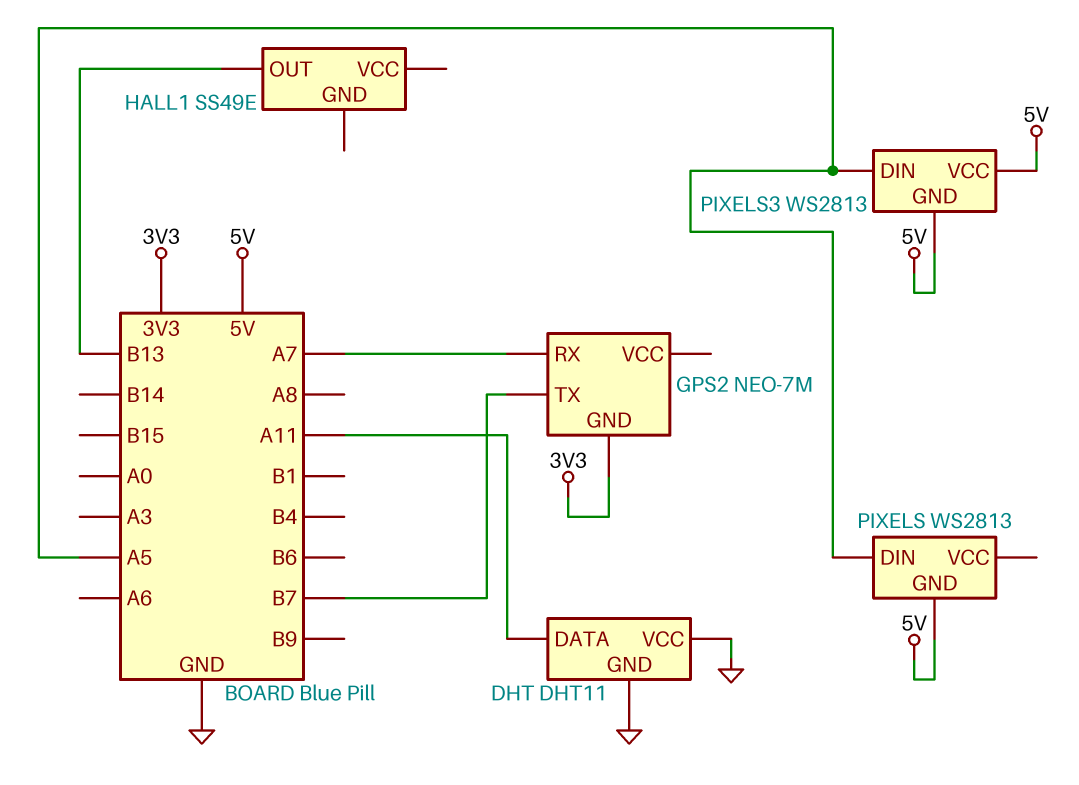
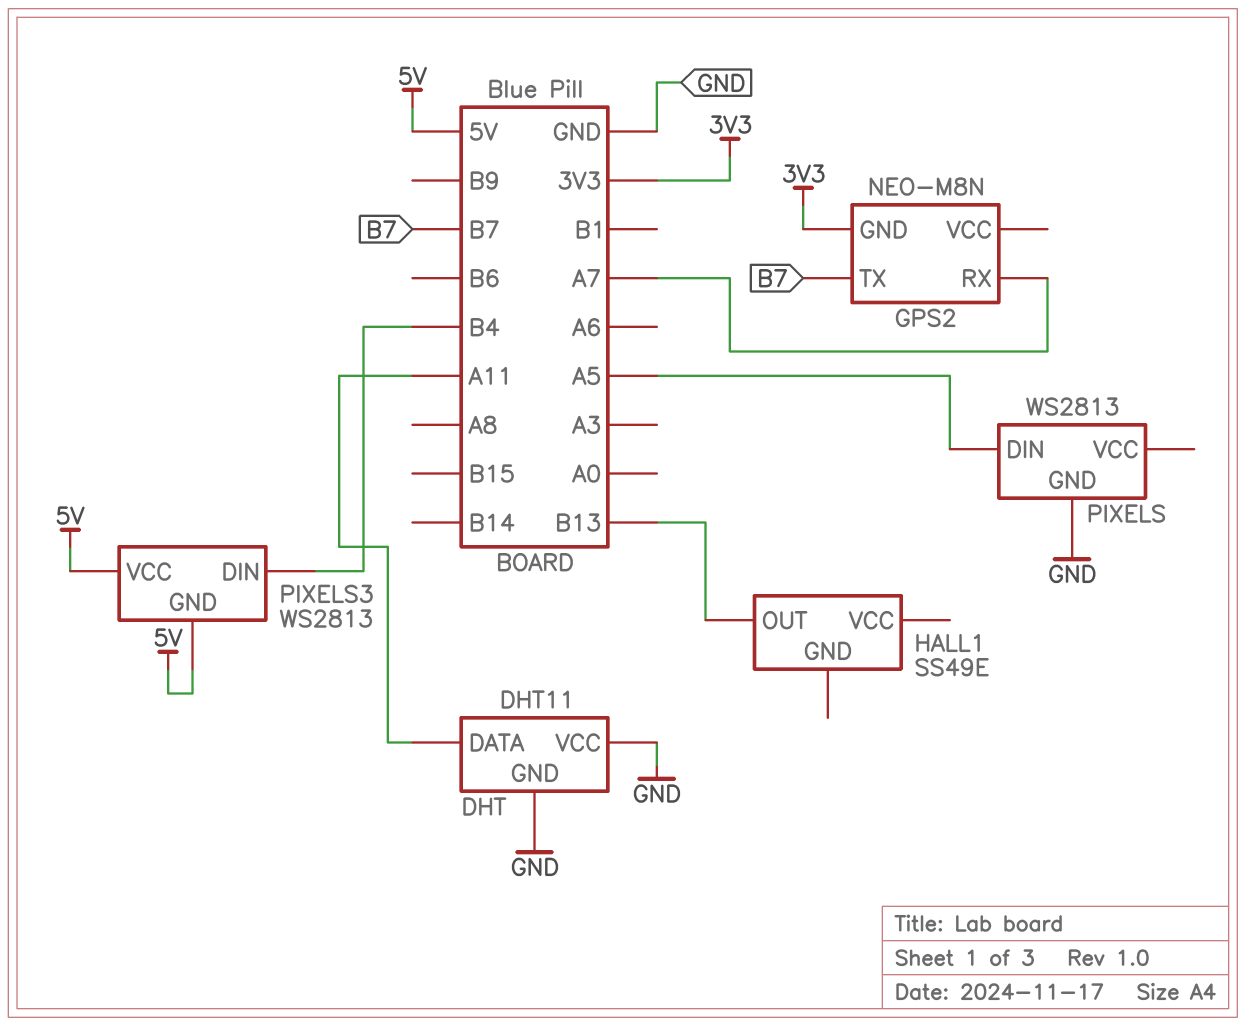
GPS2: NEO-7M -> NEO-M8N
PIXELS pin GND: 5V -> GND
PIXELS3 pin DIN: A5 -> B4

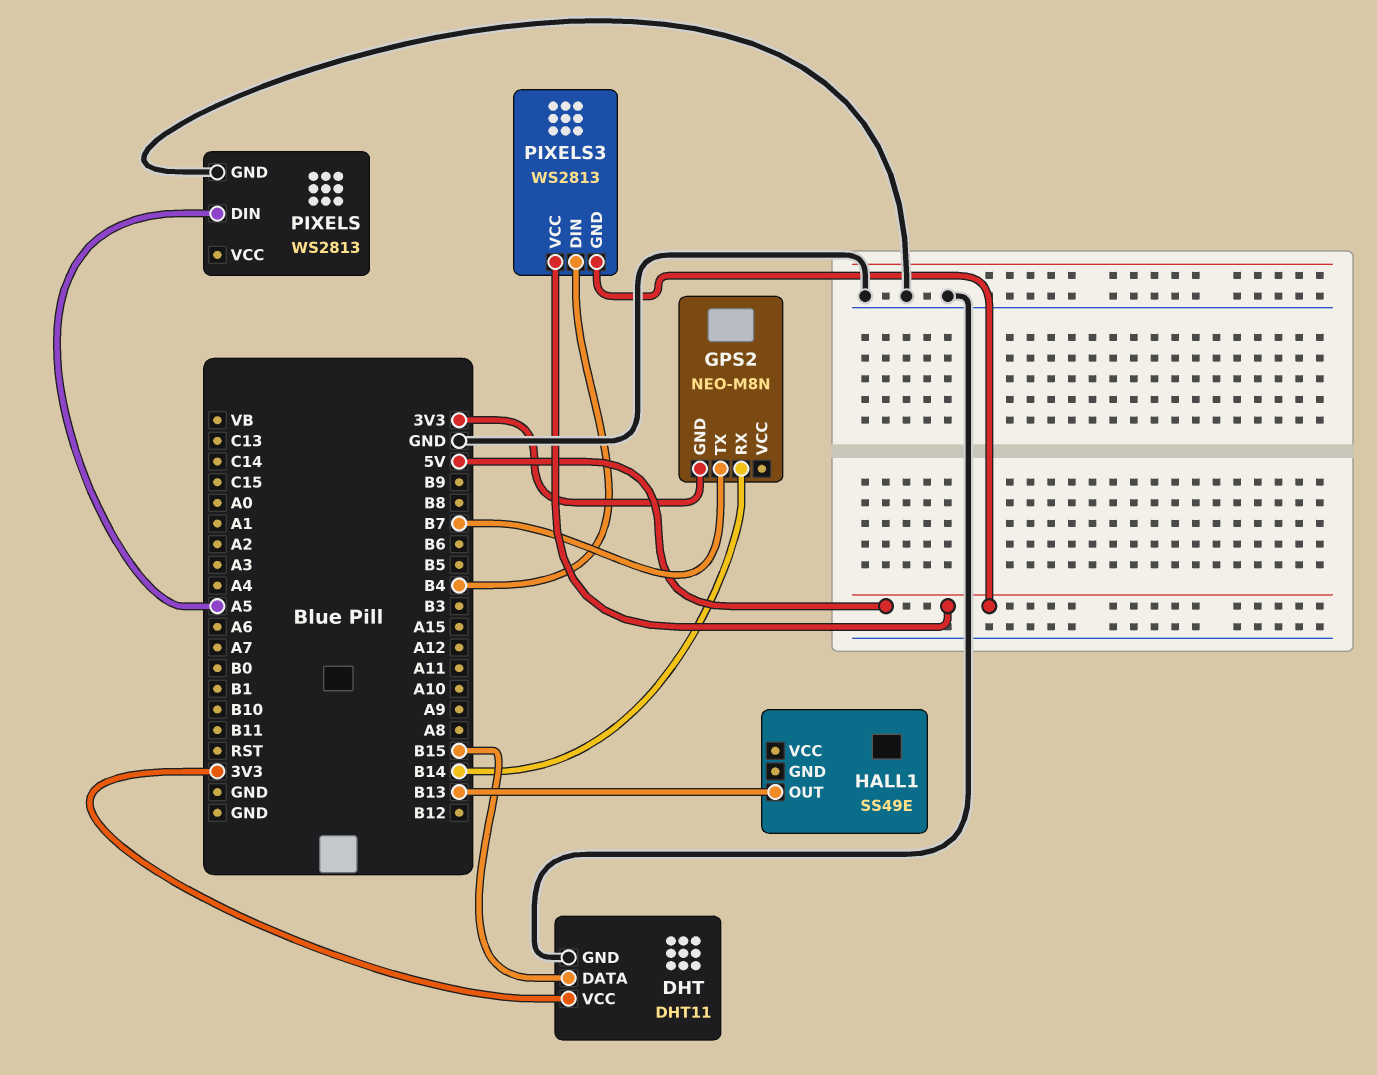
DHT pin DATA: A11 -> B15
DHT pin VCC: GND -> 3V3
GPS2 pin RX: A7 -> B14

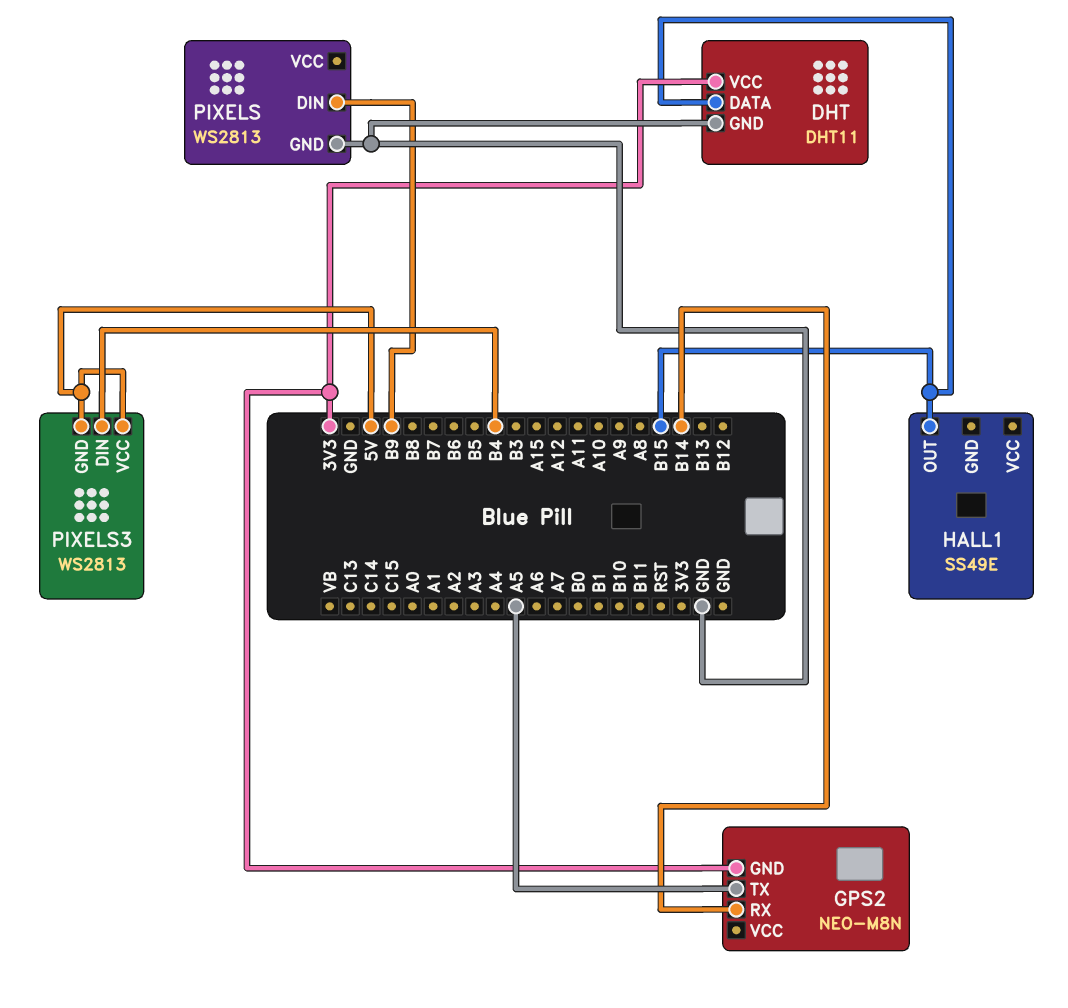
GPS2 pin TX: B7 -> A5
HALL1 pin OUT: B13 -> B15
PIXELS pin DIN: A5 -> B9

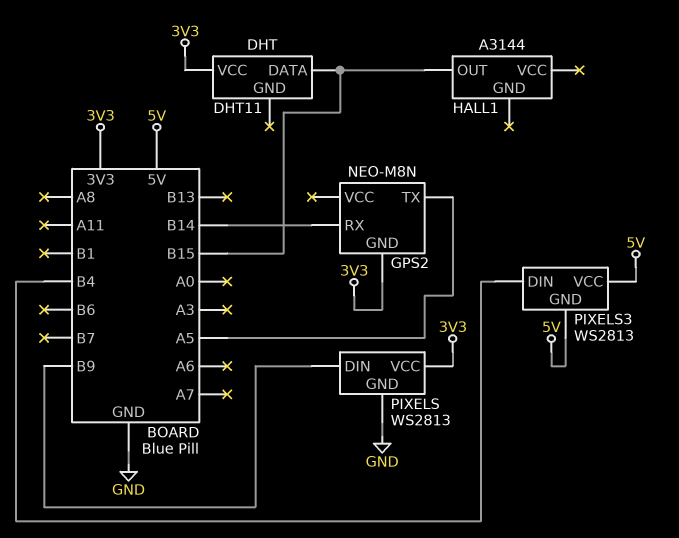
DHT pin GND: GND -> none
HALL1: SS49E -> A3144
PIXELS pin VCC: none -> 3V3

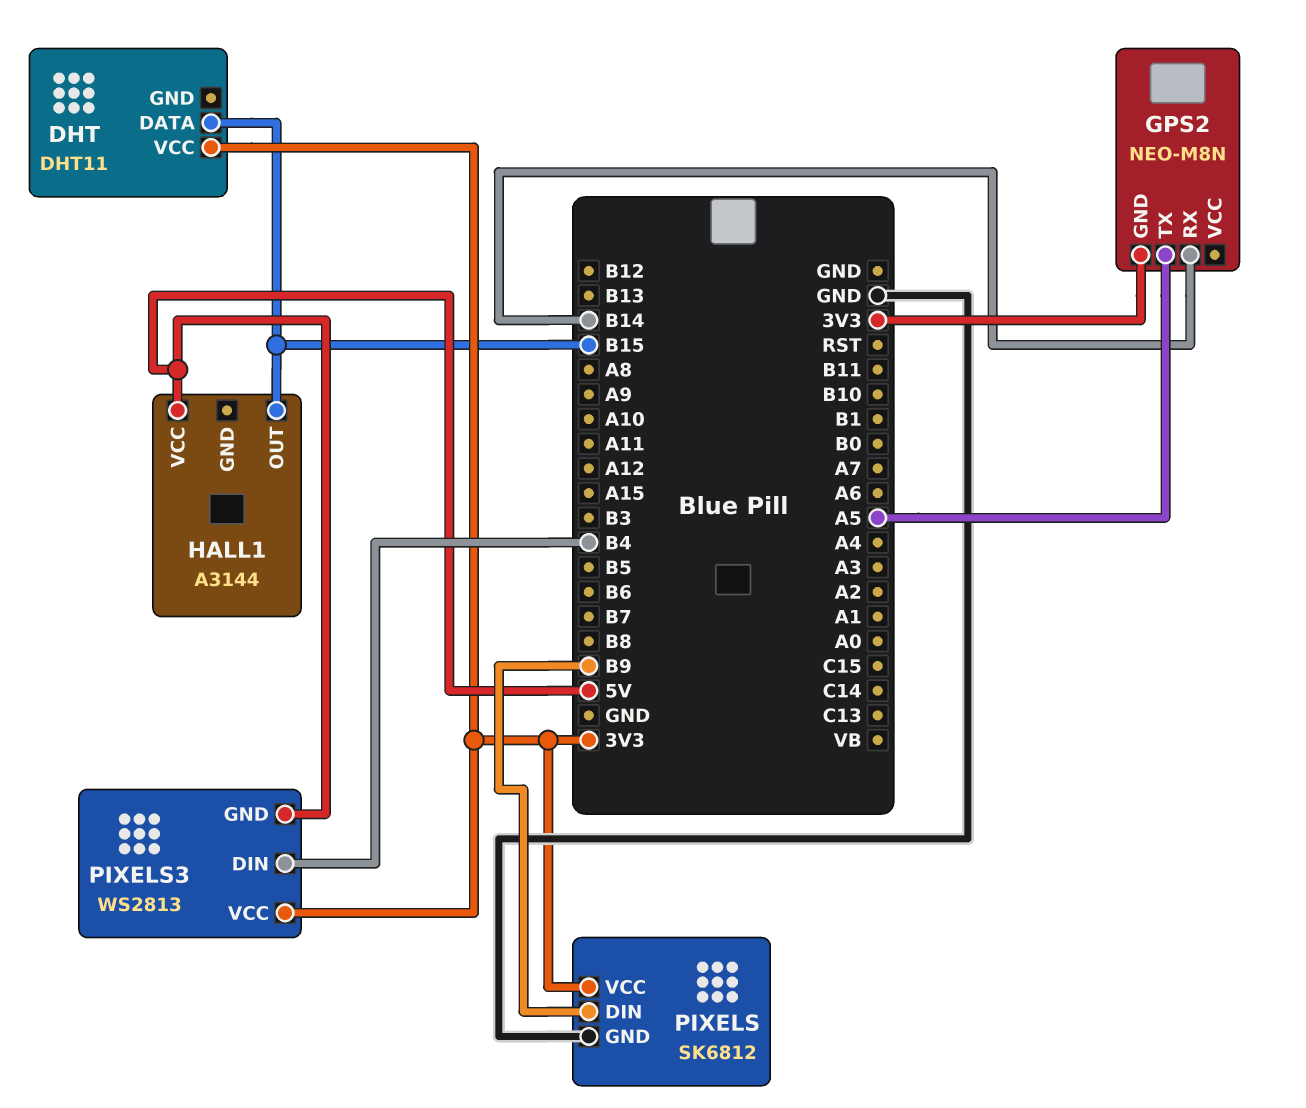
HALL1 pin VCC: none -> 5V
PIXELS: WS2813 -> SK6812
PIXELS3 pin VCC: 5V -> 3V3

